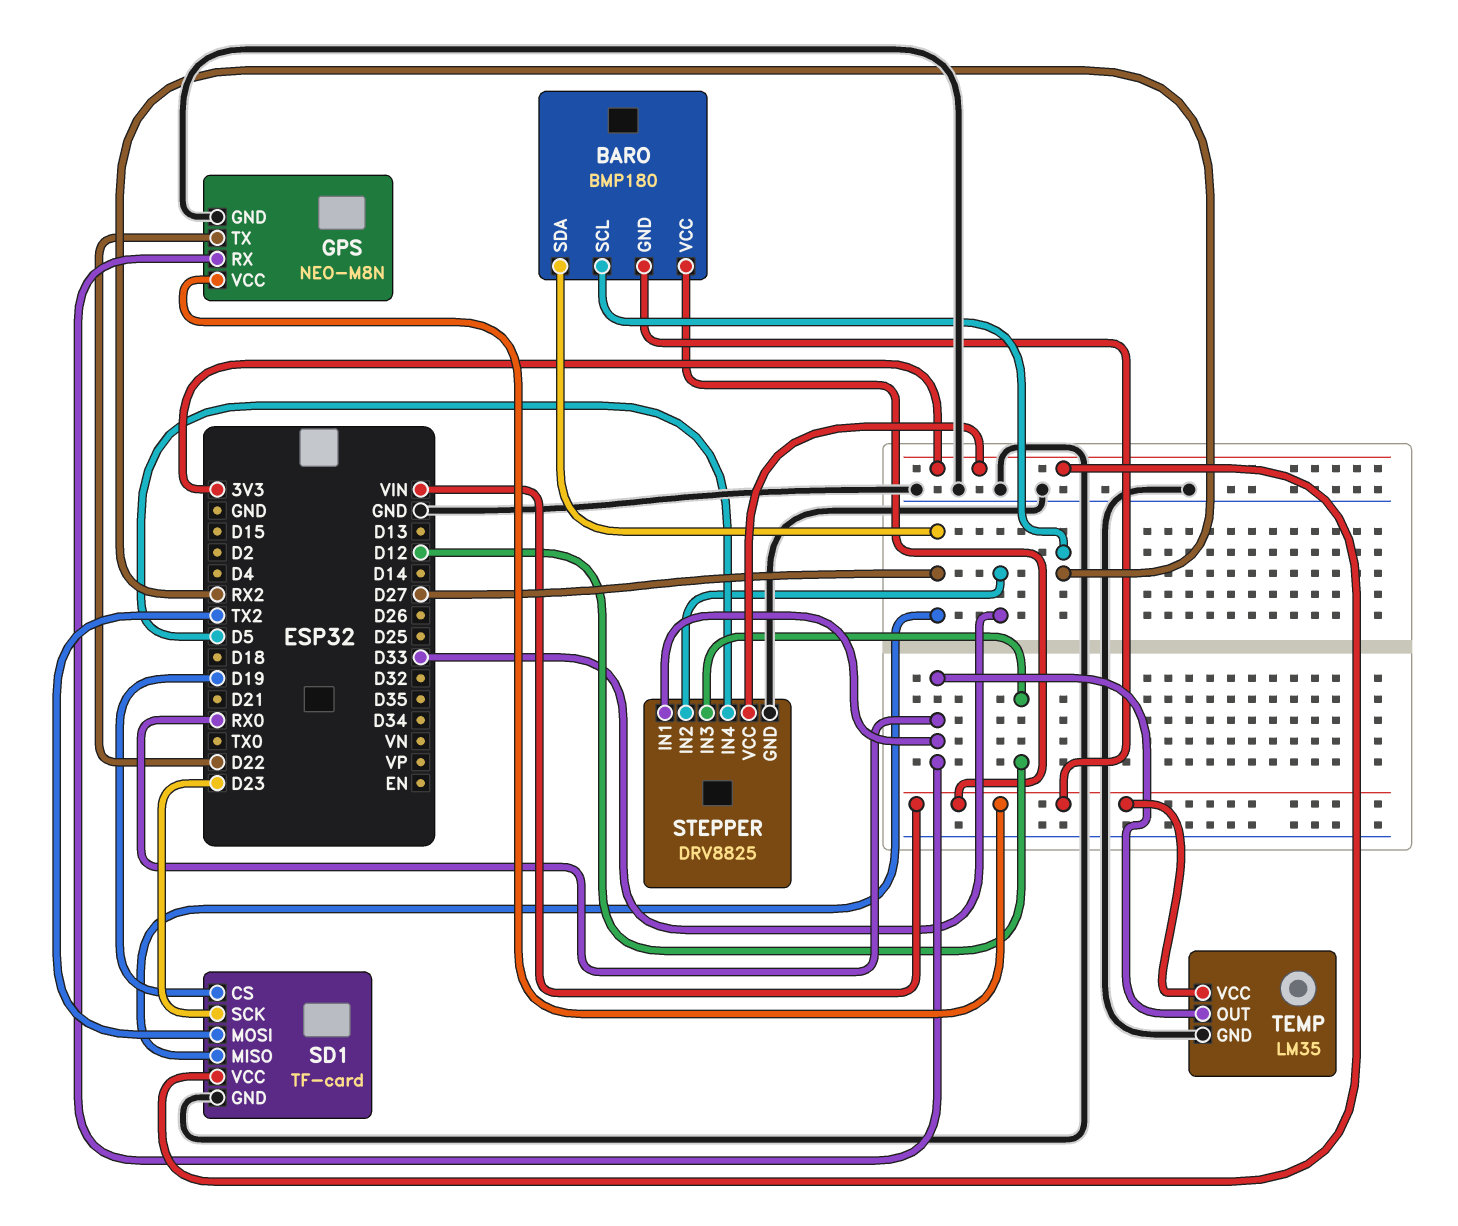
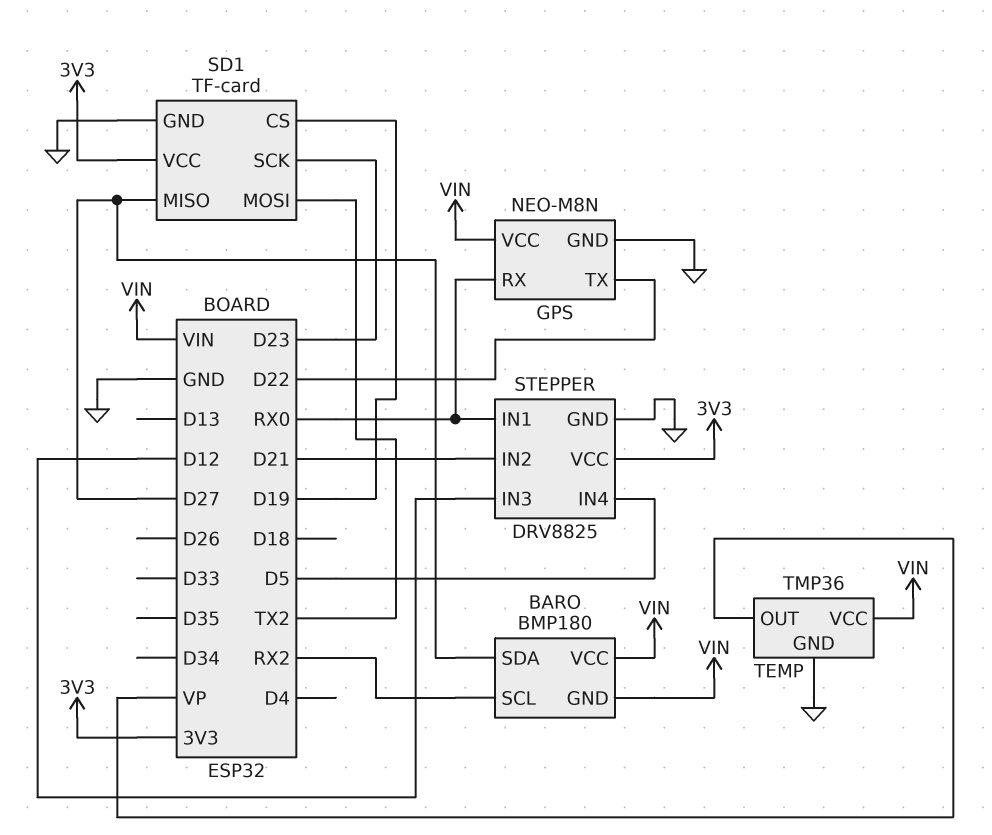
STEPPER pin IN2: D33 -> D21
TEMP: LM35 -> TMP36
TEMP pin OUT: RX0 -> VP

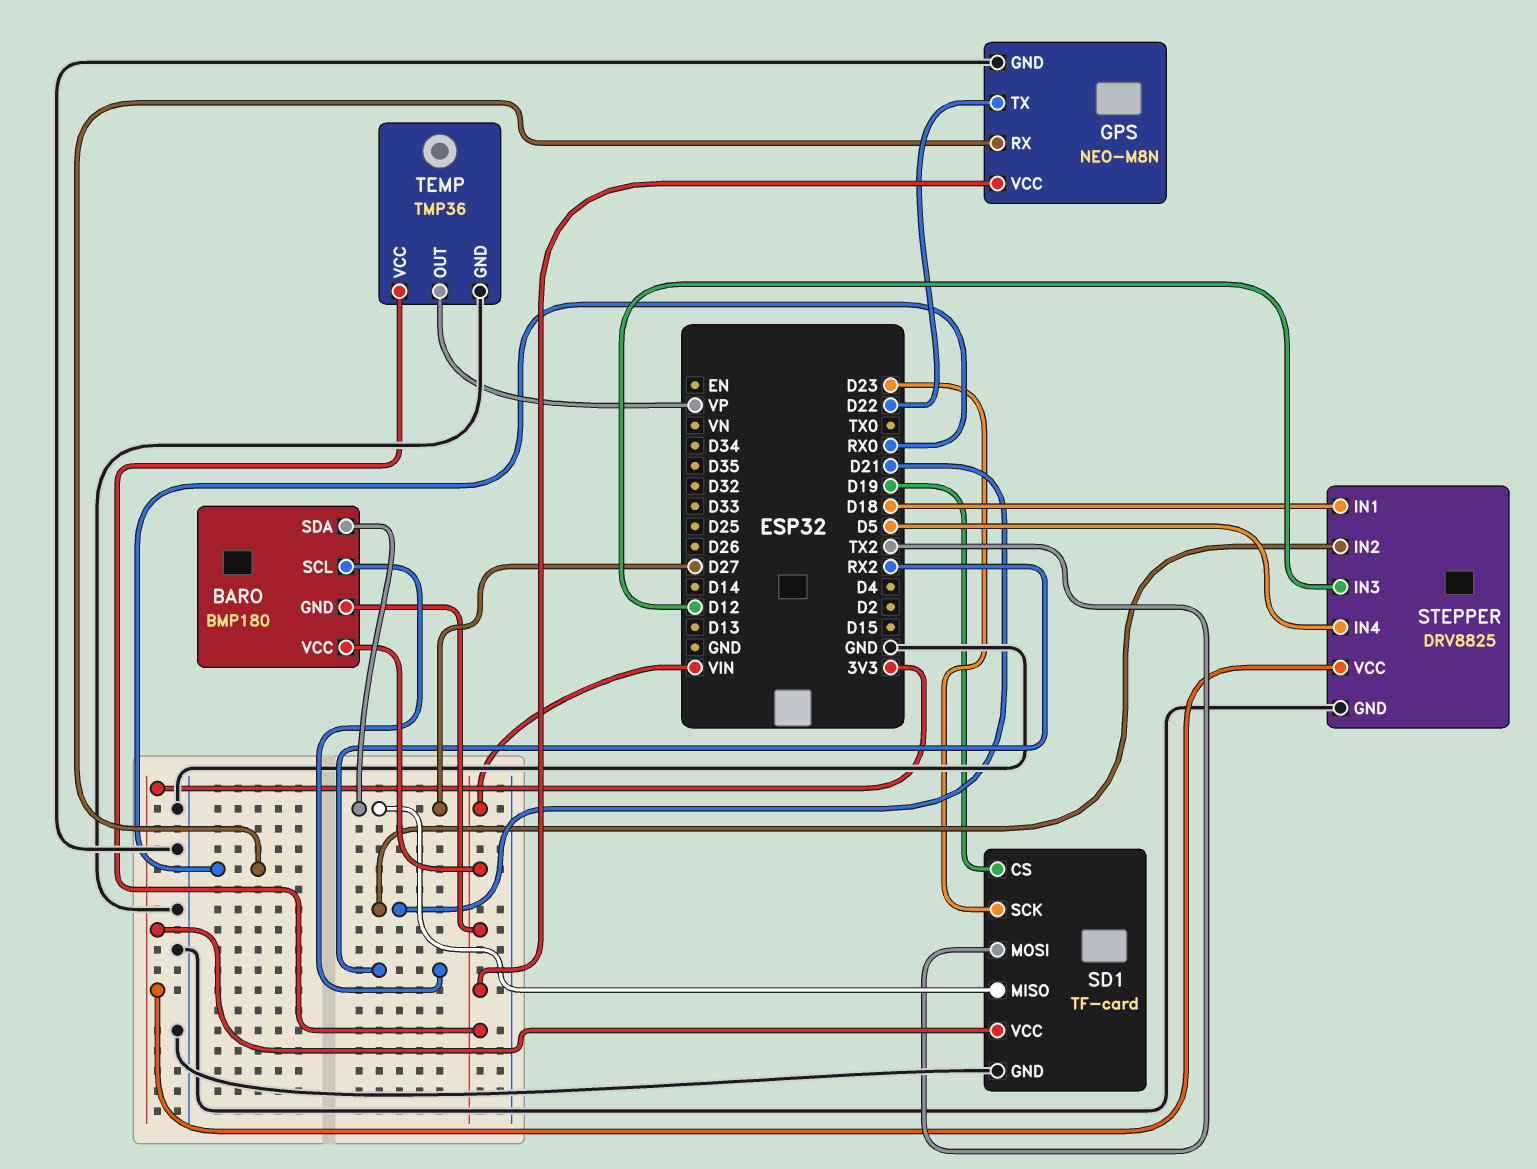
STEPPER pin IN1: RX0 -> D18

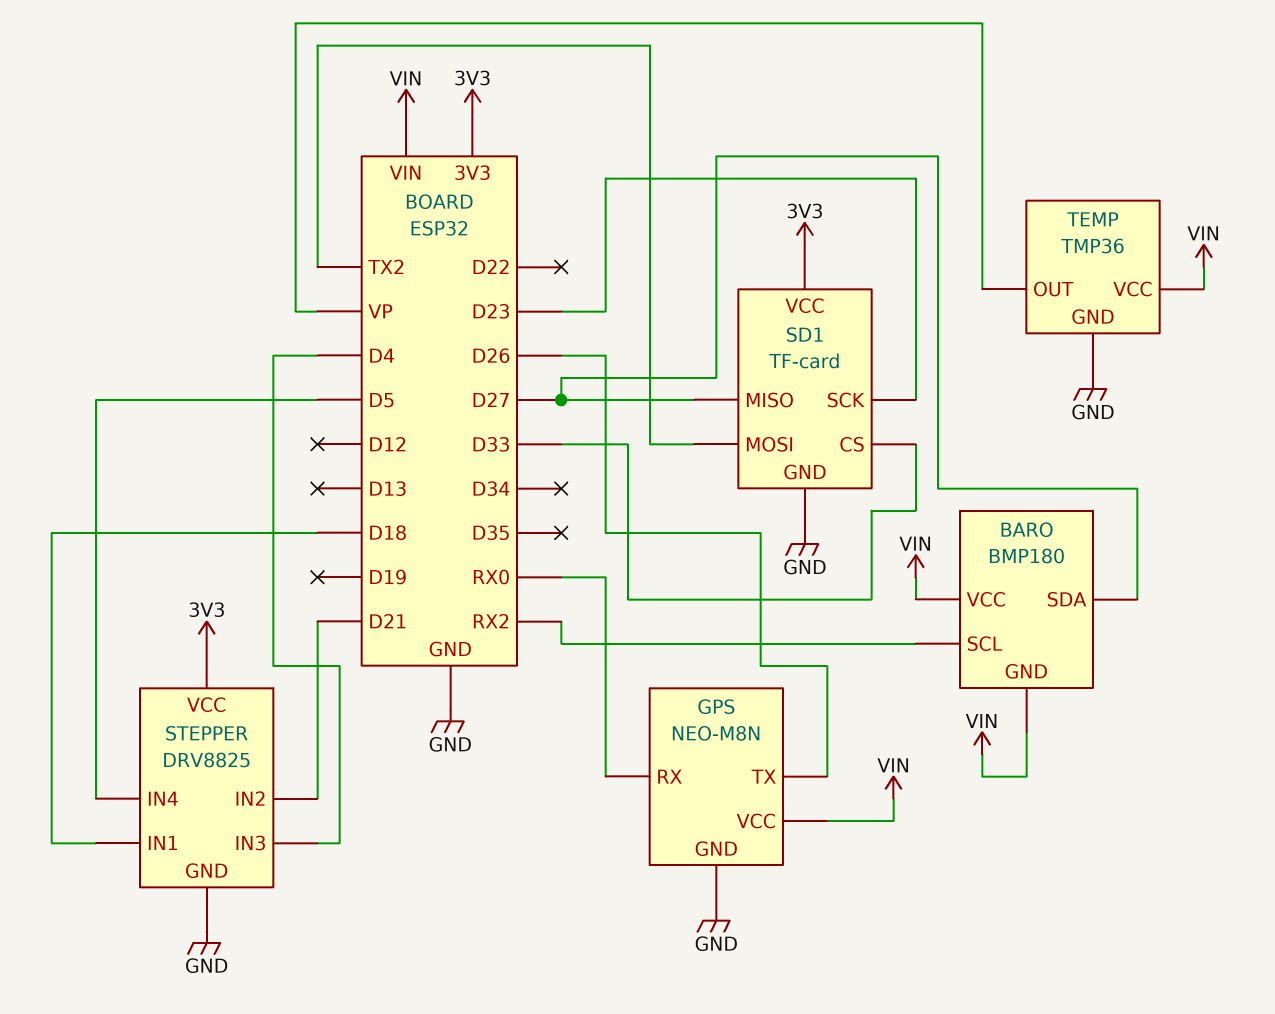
GPS pin TX: D22 -> D26
SD1 pin CS: D19 -> D33
STEPPER pin IN3: D12 -> D4

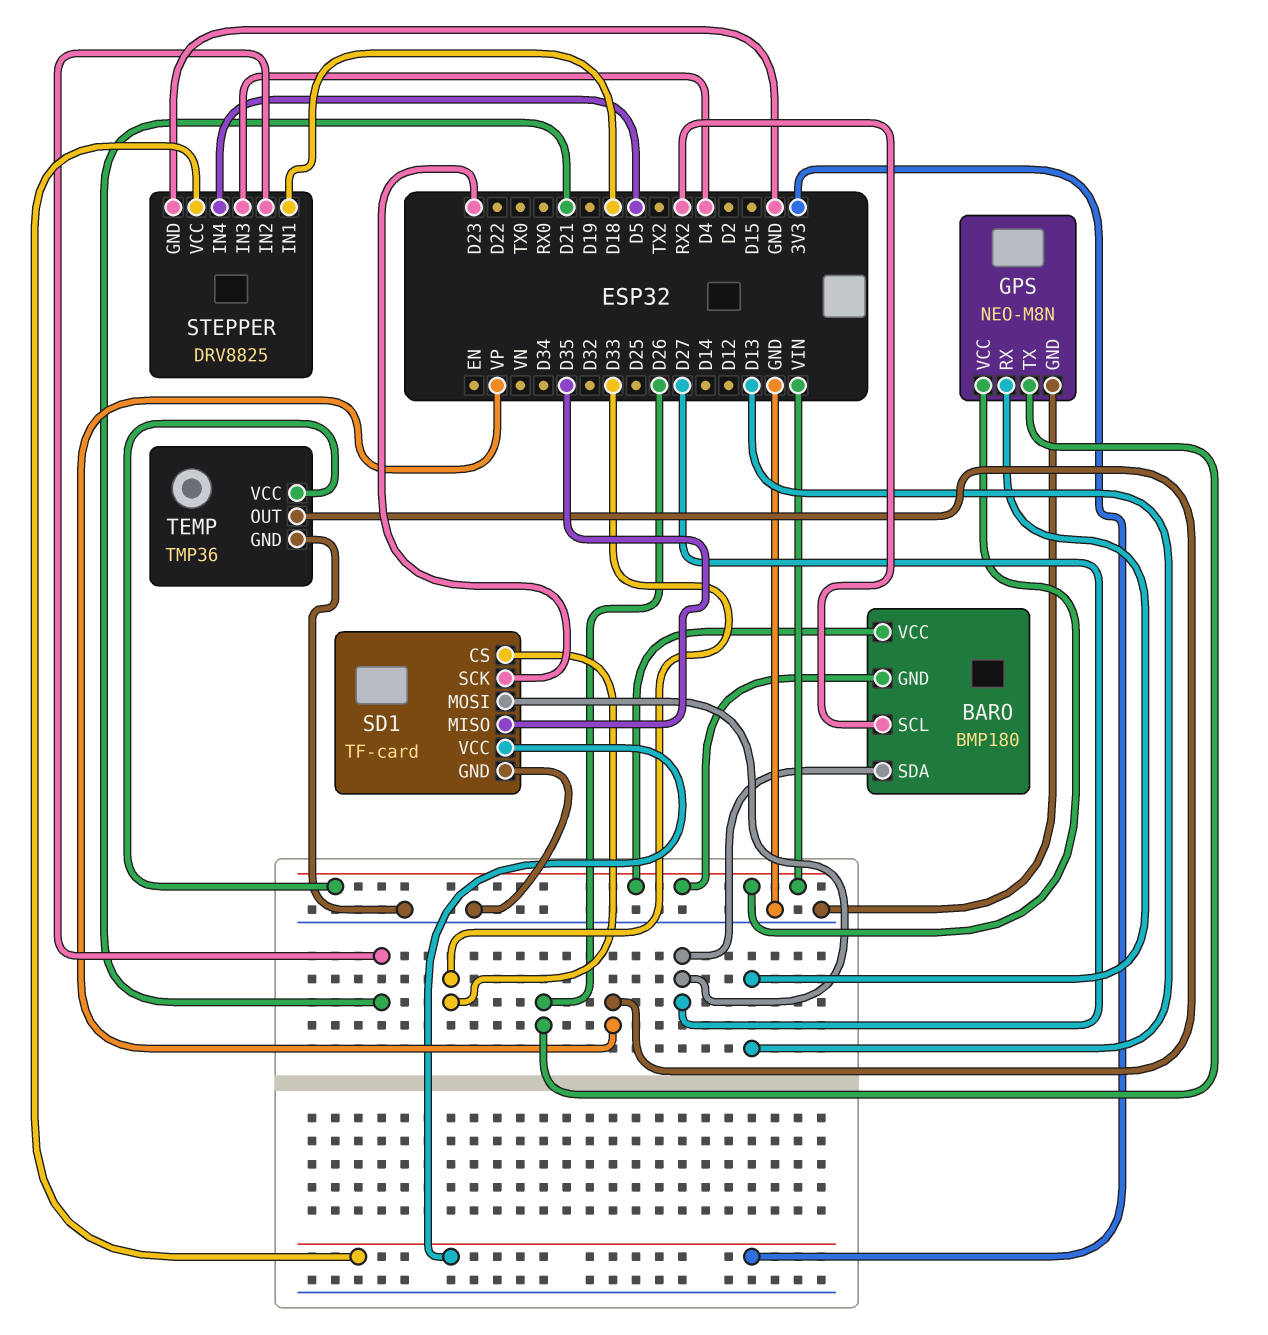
GPS pin RX: RX0 -> D13
SD1 pin MISO: D27 -> D35
SD1 pin MOSI: TX2 -> D27

